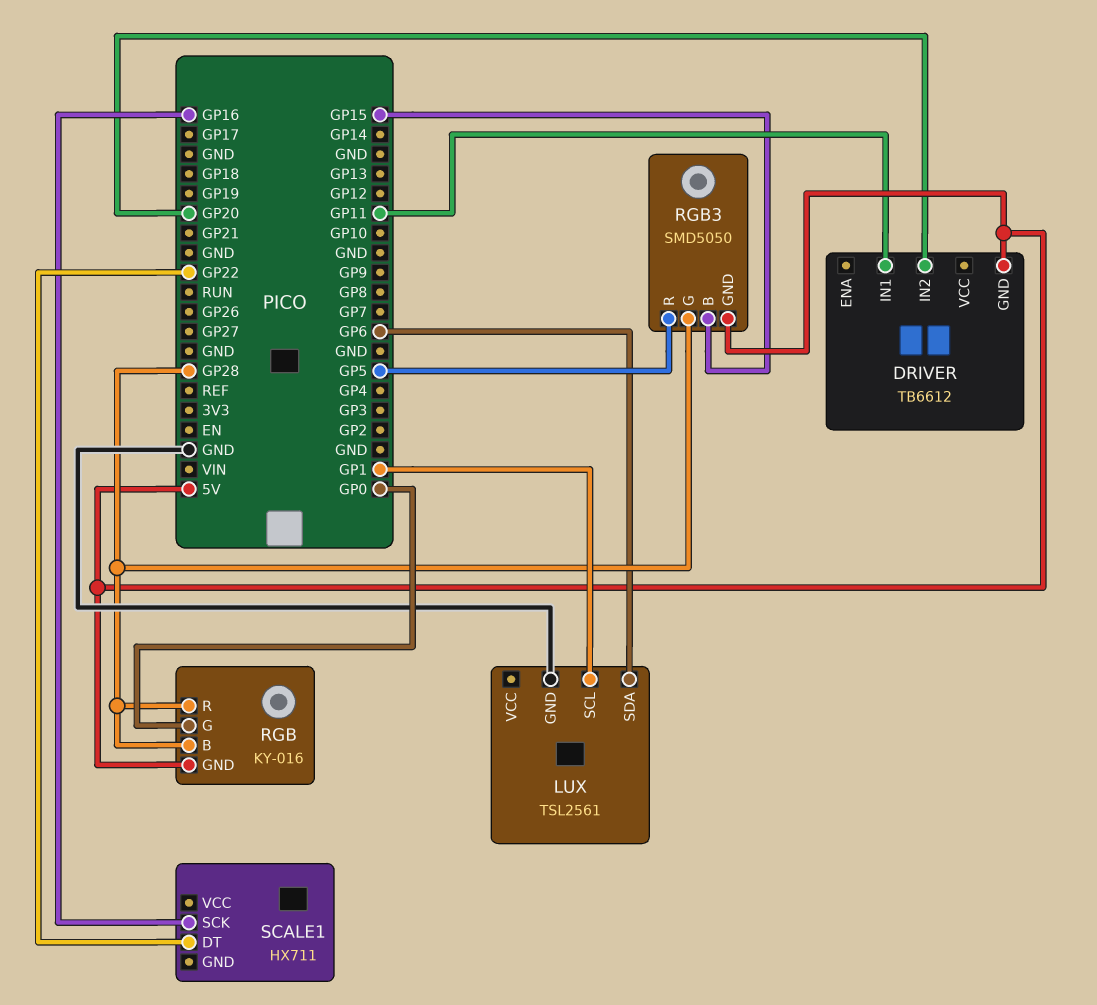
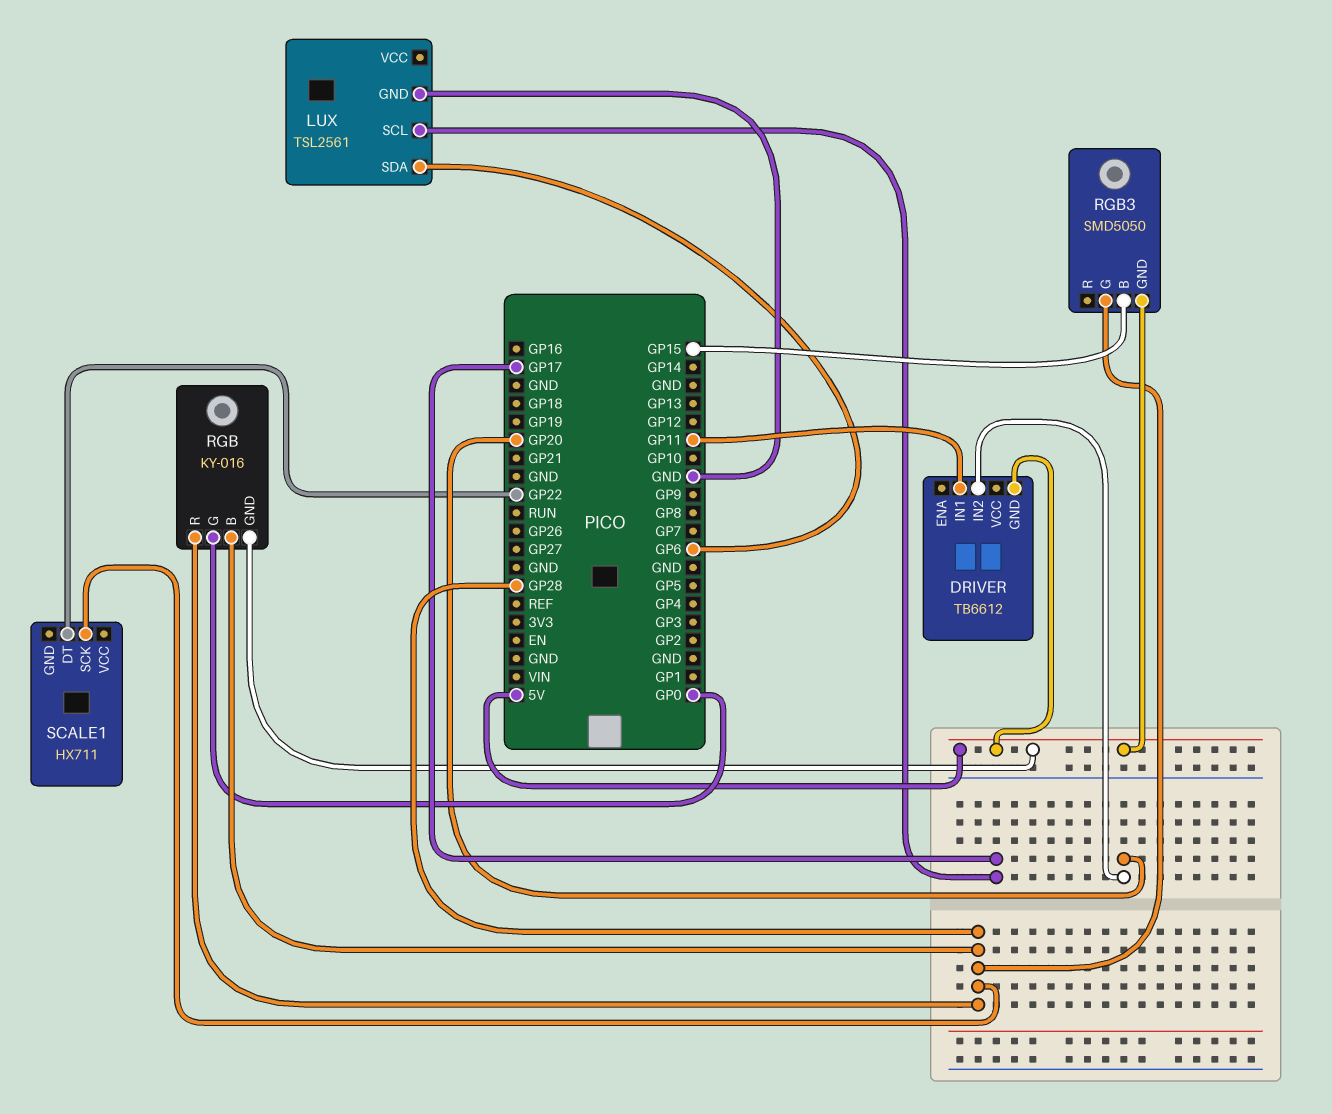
LUX pin SCL: GP1 -> GP17
RGB3 pin R: GP5 -> none
SCALE1 pin SCK: GP16 -> GP28

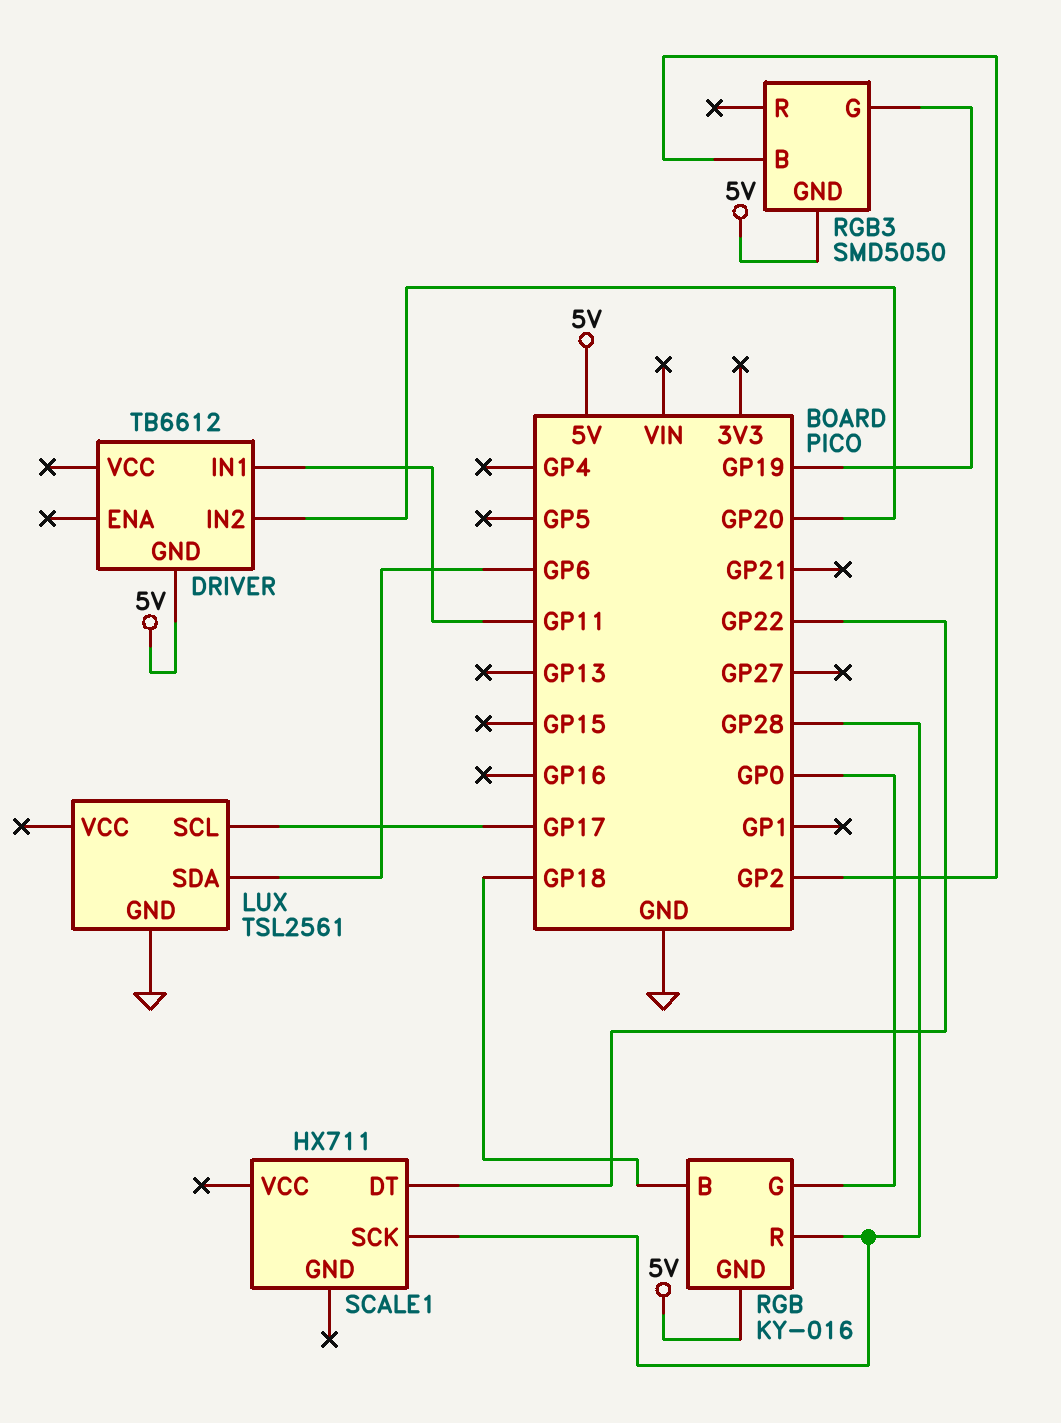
RGB pin B: GP28 -> GP18
RGB3 pin B: GP15 -> GP2
RGB3 pin G: GP28 -> GP19

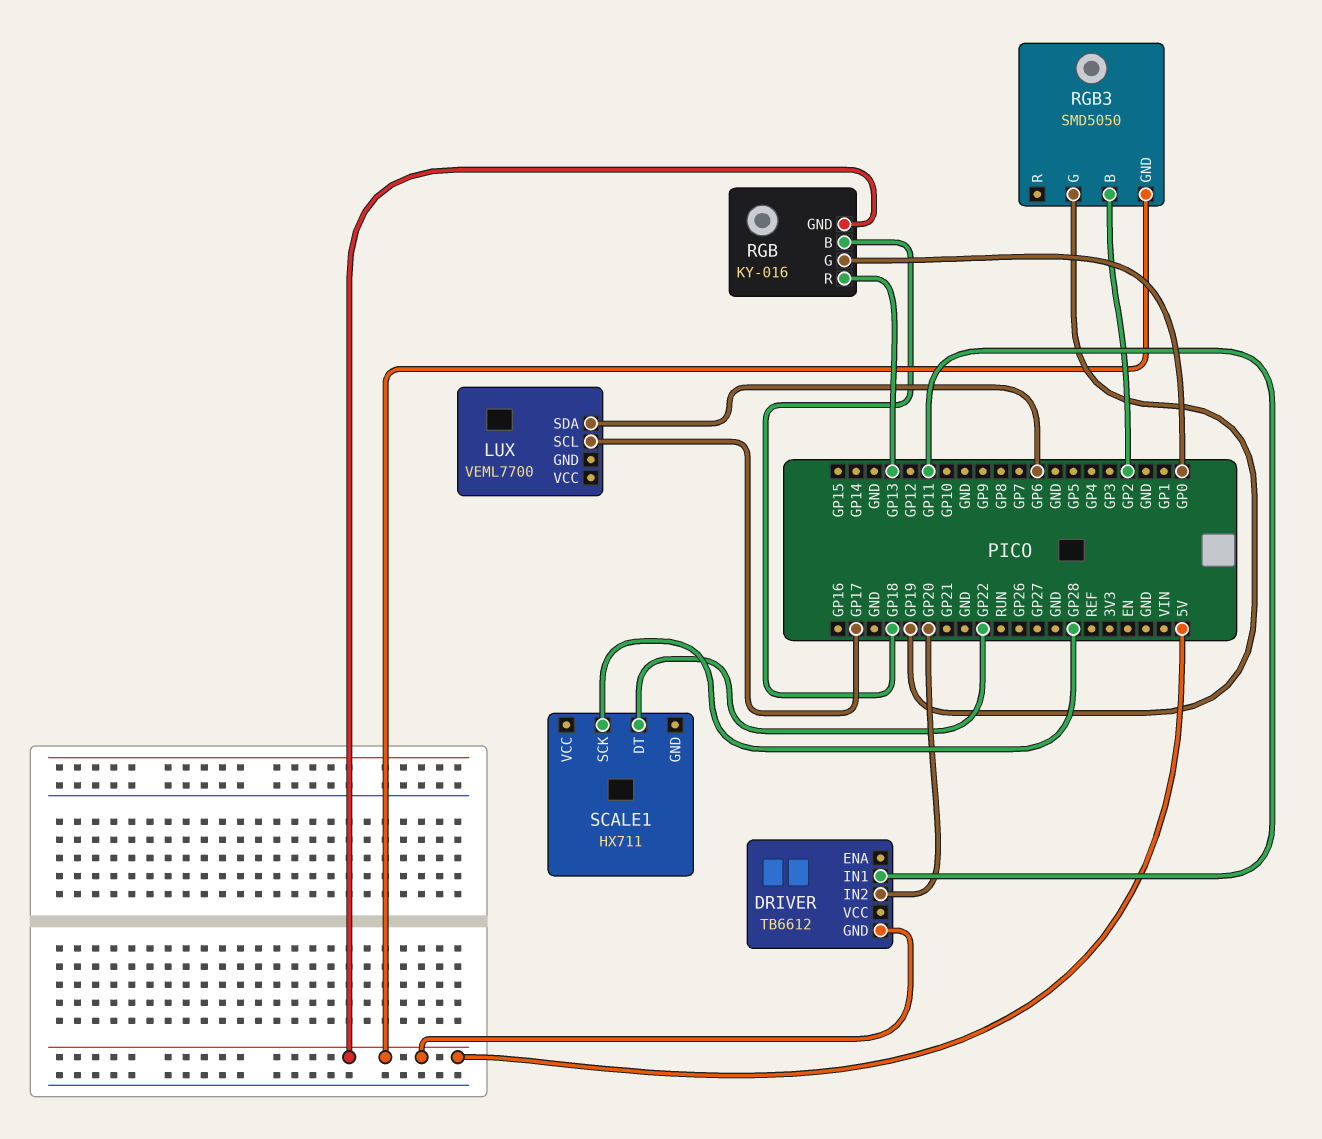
LUX: TSL2561 -> VEML7700
LUX pin GND: GND -> none
RGB pin R: GP28 -> GP13

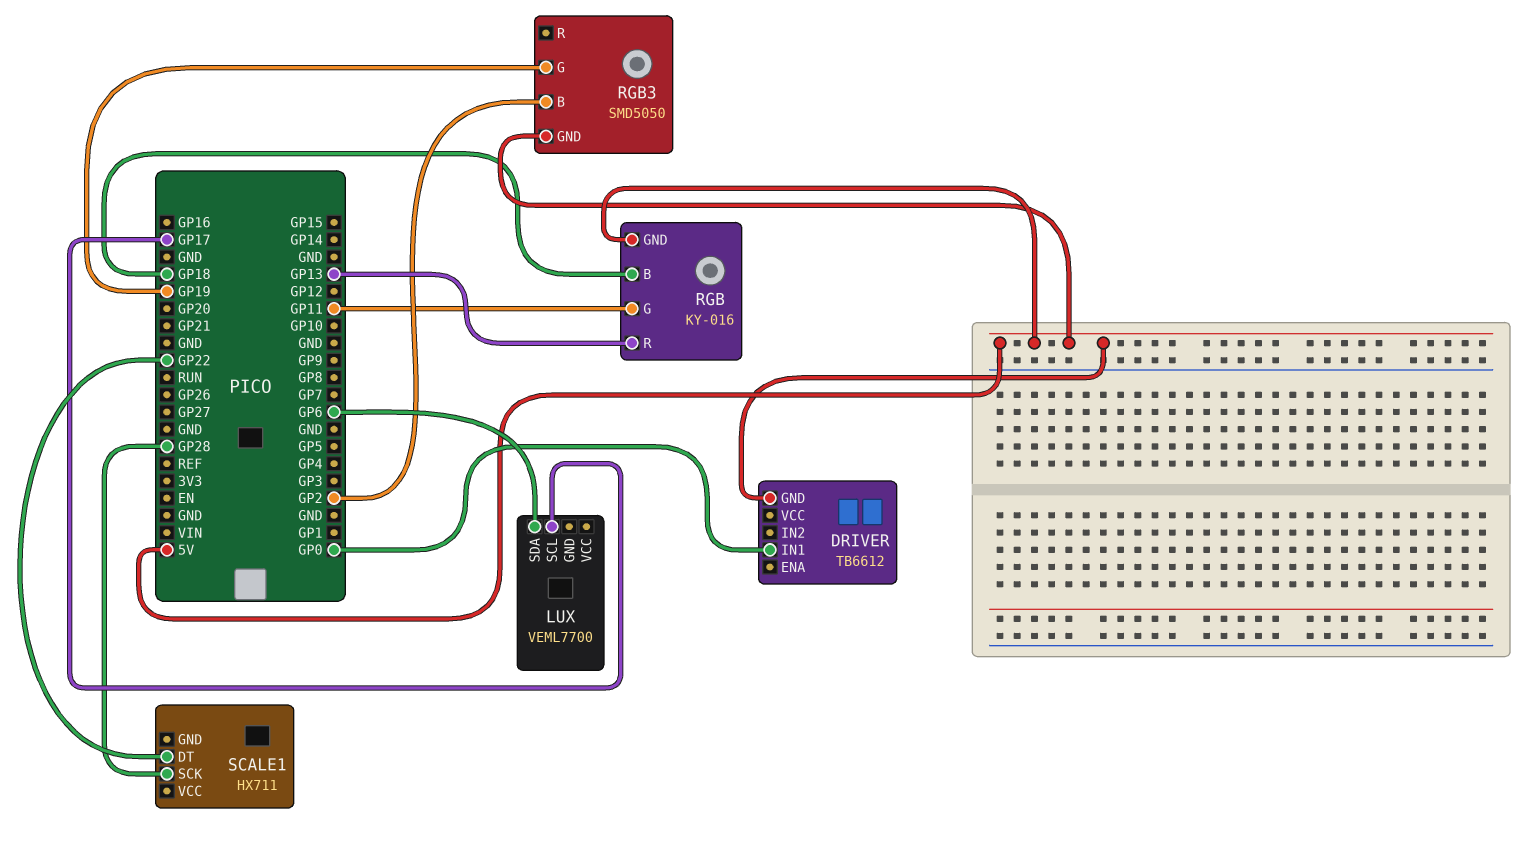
DRIVER pin IN1: GP11 -> GP0
DRIVER pin IN2: GP20 -> none
RGB pin G: GP0 -> GP11

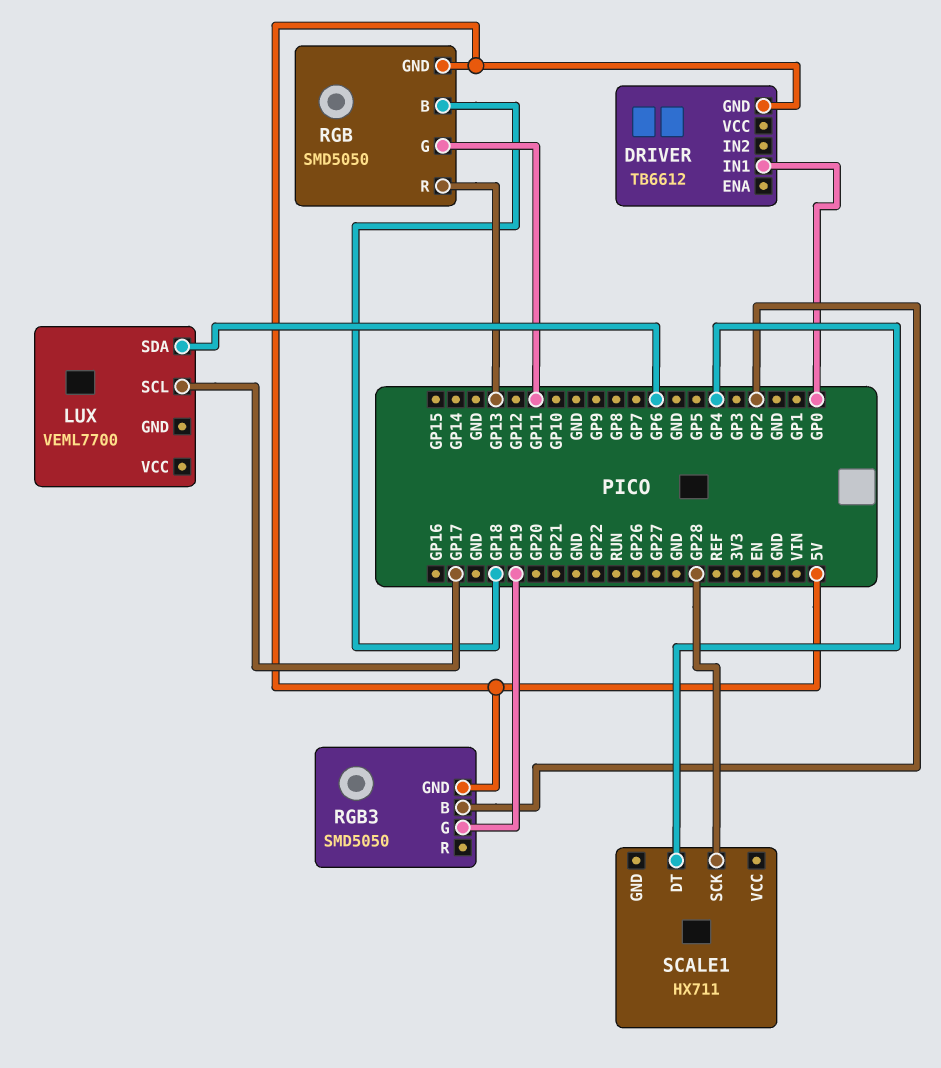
RGB: KY-016 -> SMD5050
SCALE1 pin DT: GP22 -> GP4

